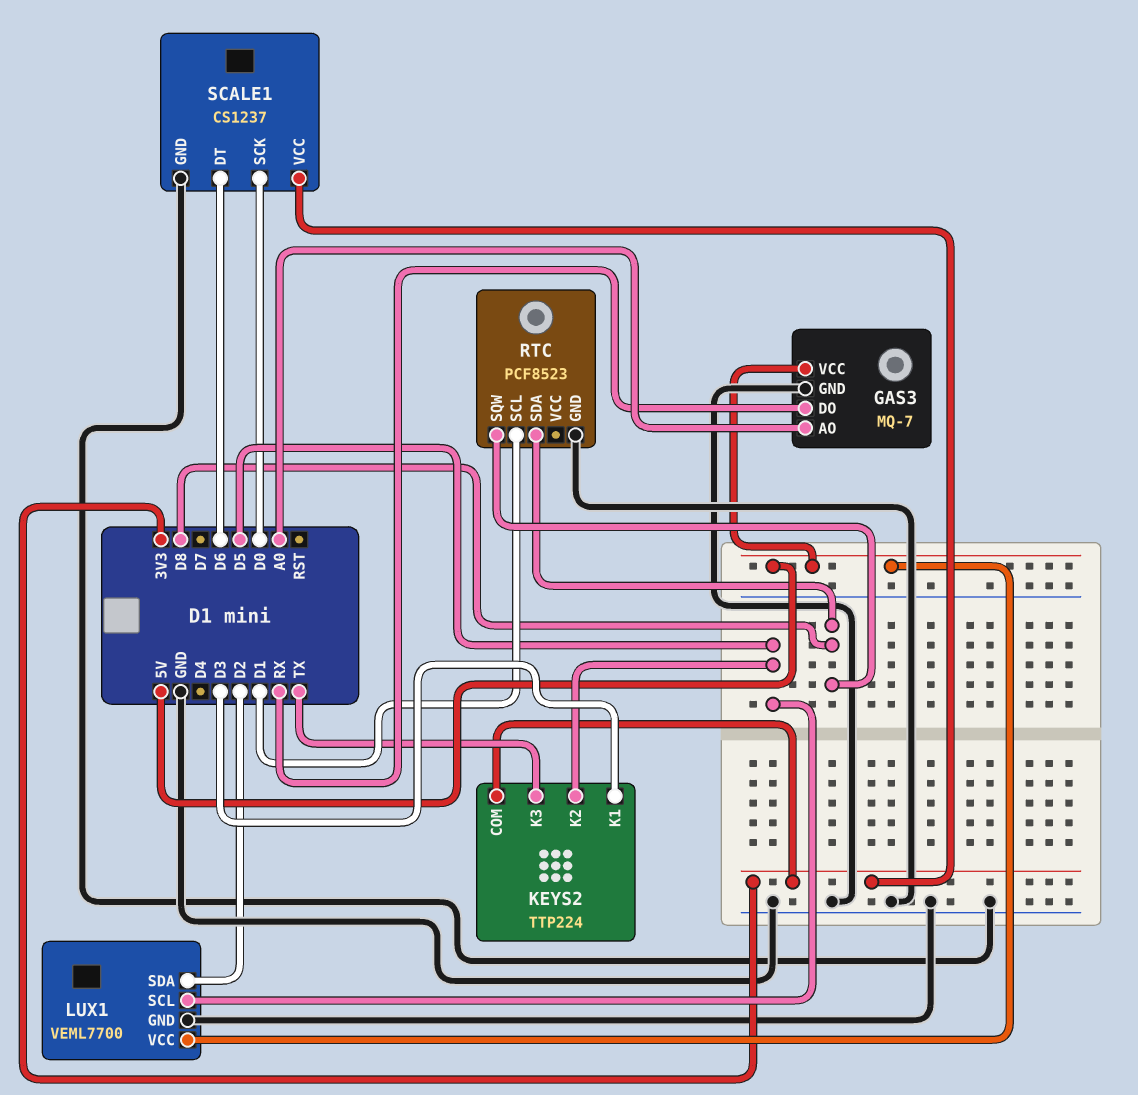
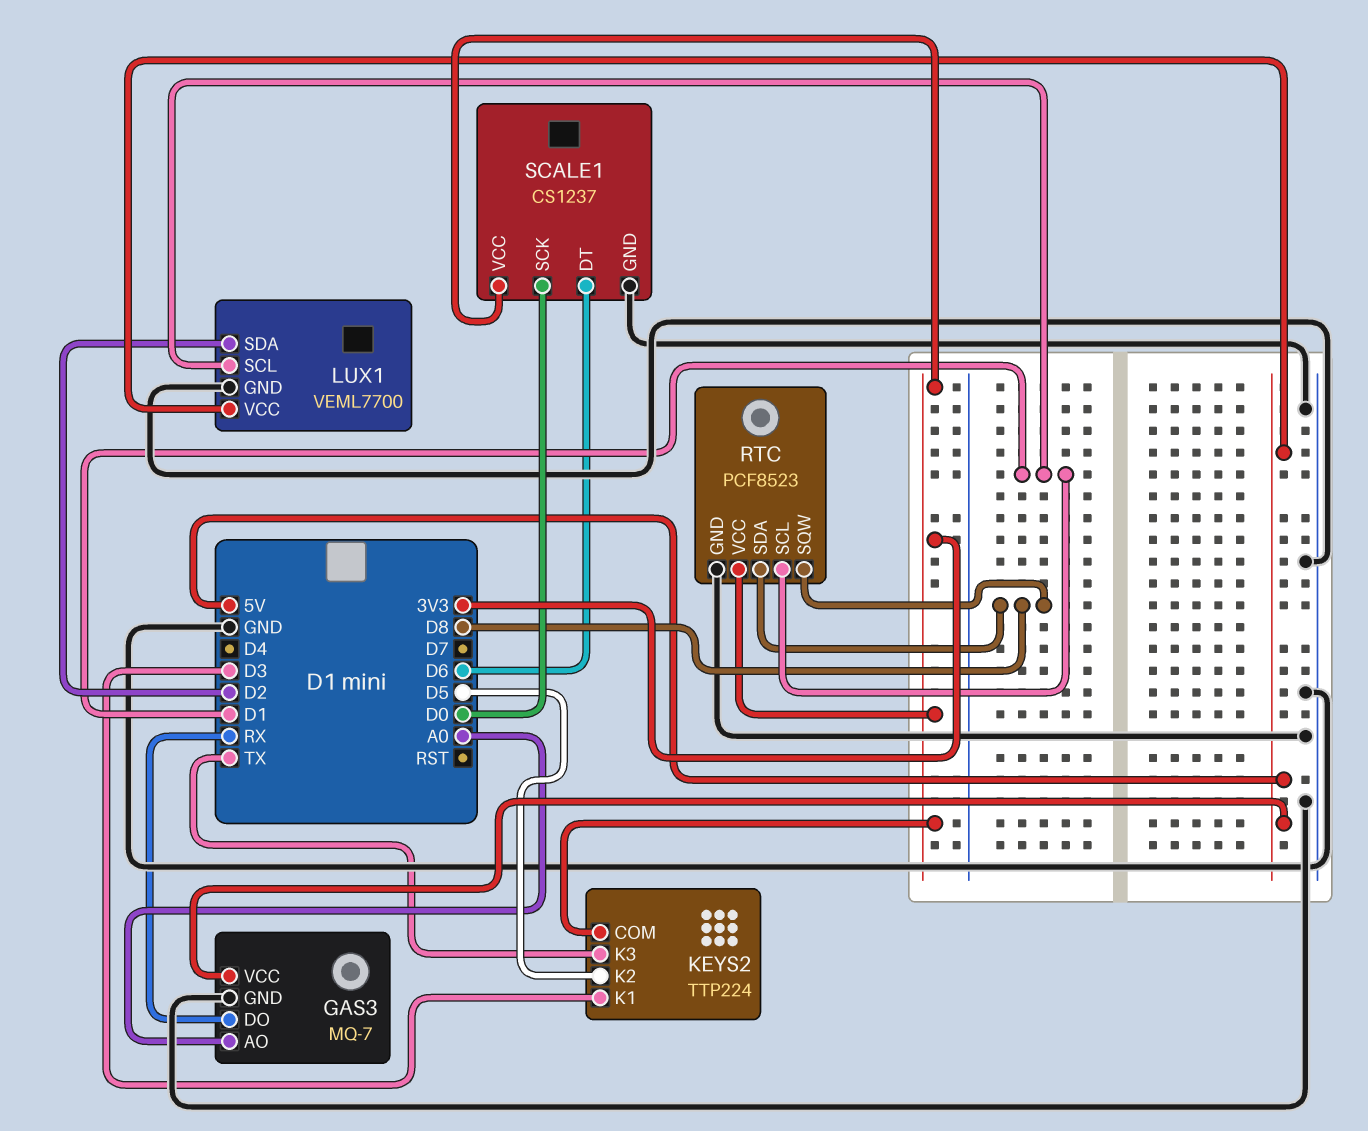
LUX1 pin SCL: D5 -> D1
RTC pin VCC: none -> 3V3

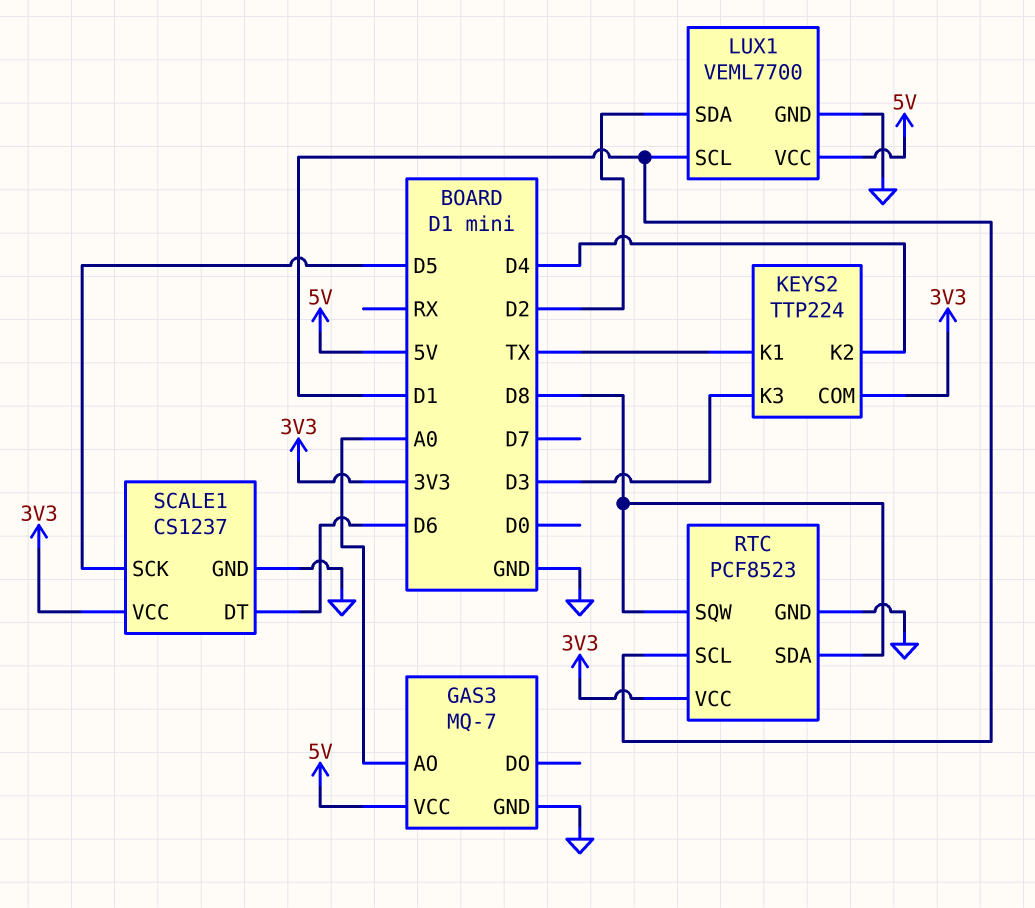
GAS3 pin DO: RX -> none
KEYS2 pin K1: D3 -> TX
KEYS2 pin K2: D5 -> D4
KEYS2 pin K3: TX -> D3
SCALE1 pin SCK: D0 -> D5

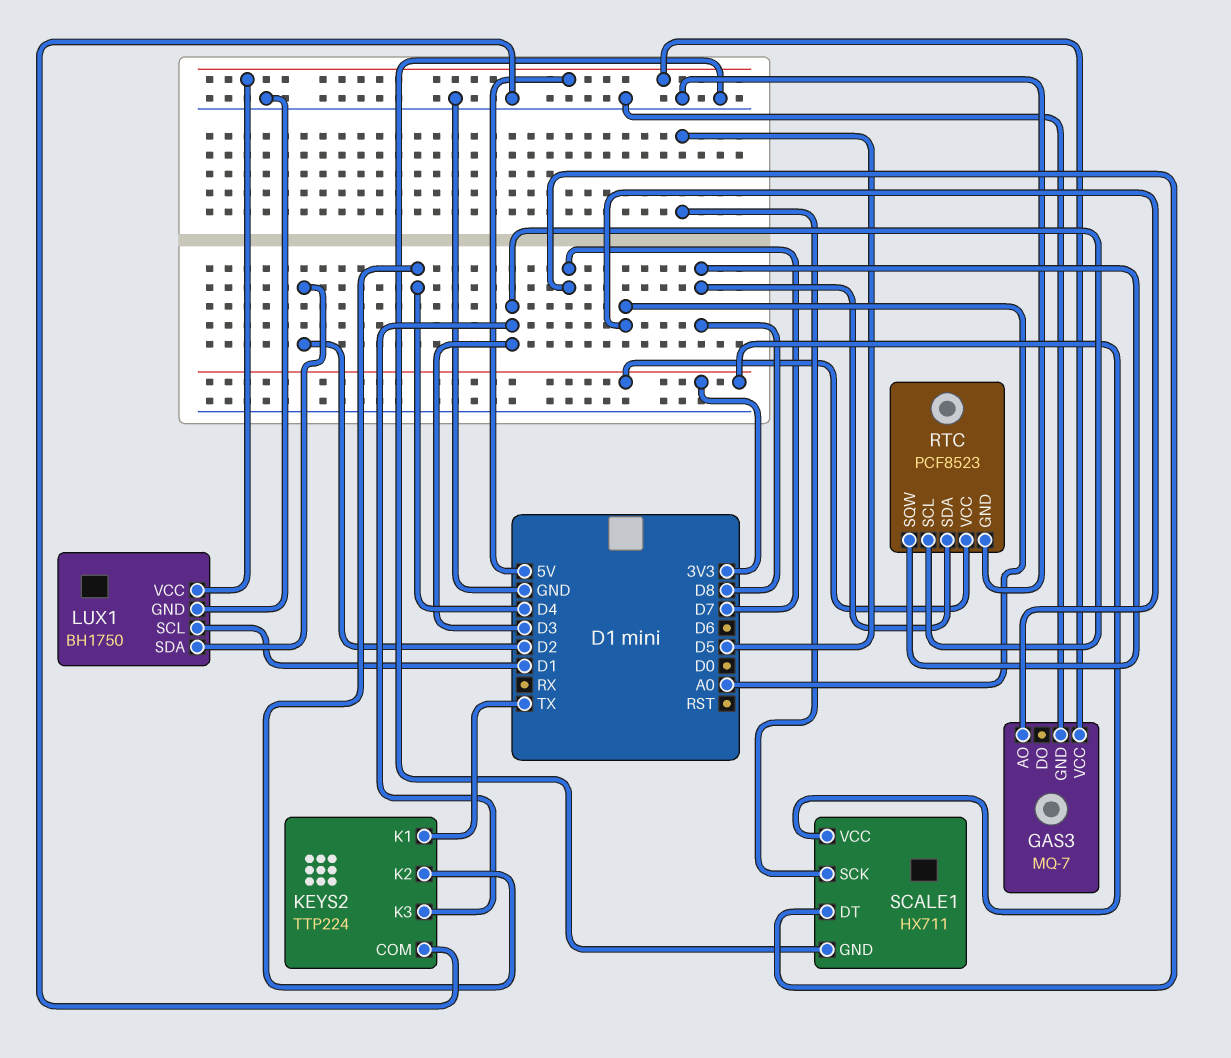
KEYS2 pin COM: 3V3 -> GND
LUX1: VEML7700 -> BH1750
RTC pin SCL: D1 -> D3
SCALE1: CS1237 -> HX711
SCALE1 pin DT: D6 -> D7

